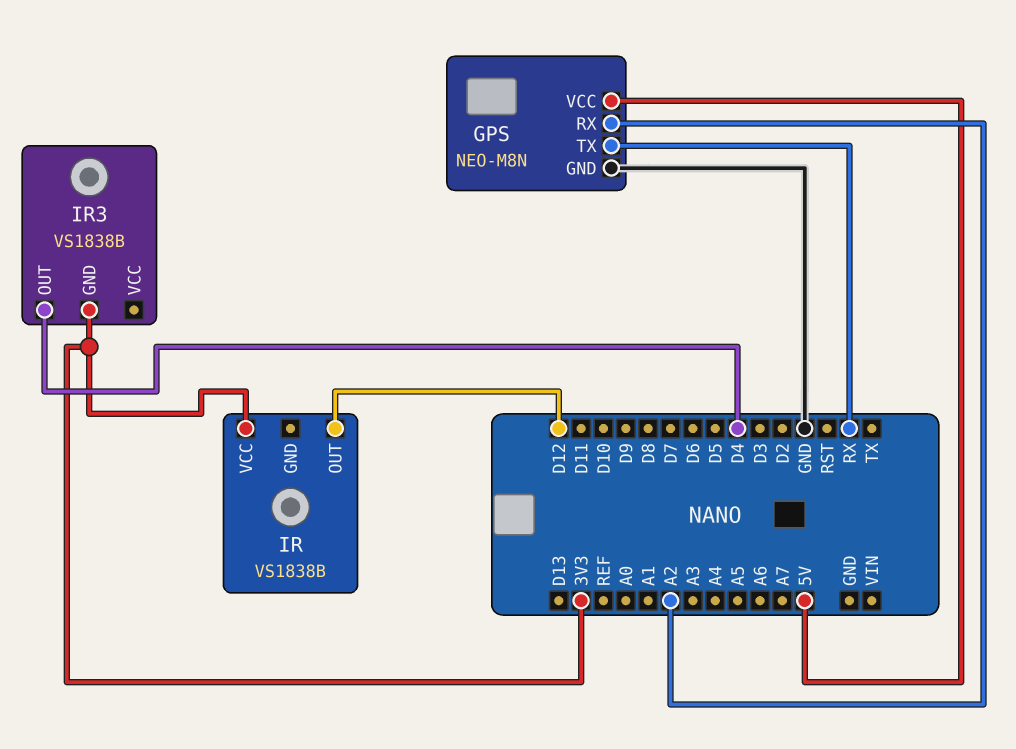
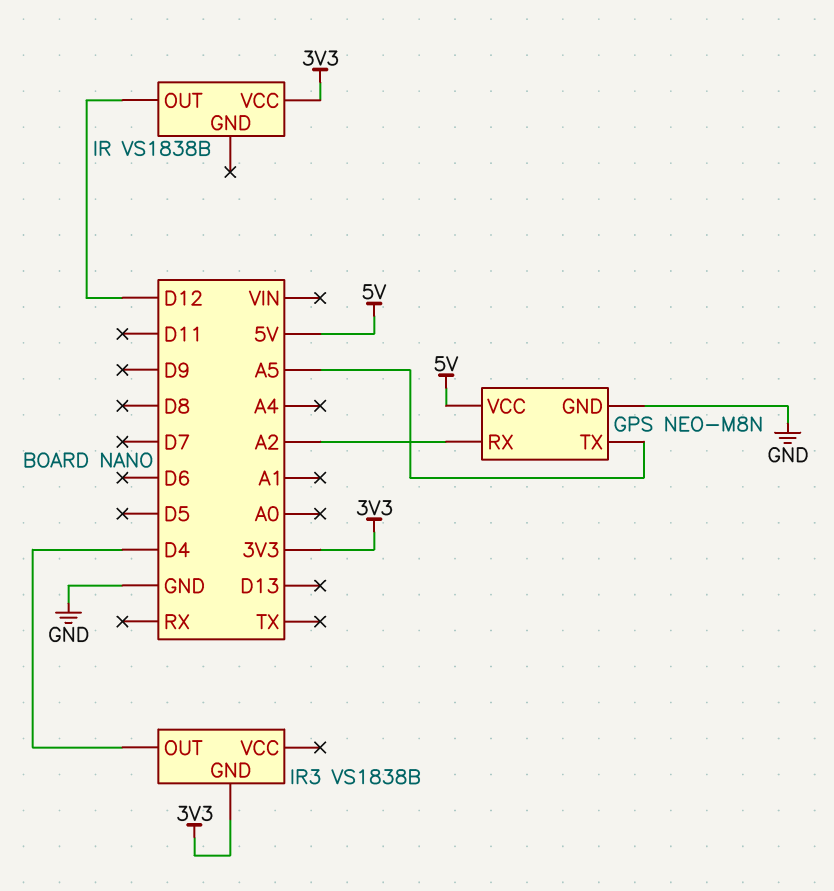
GPS pin TX: RX -> A5

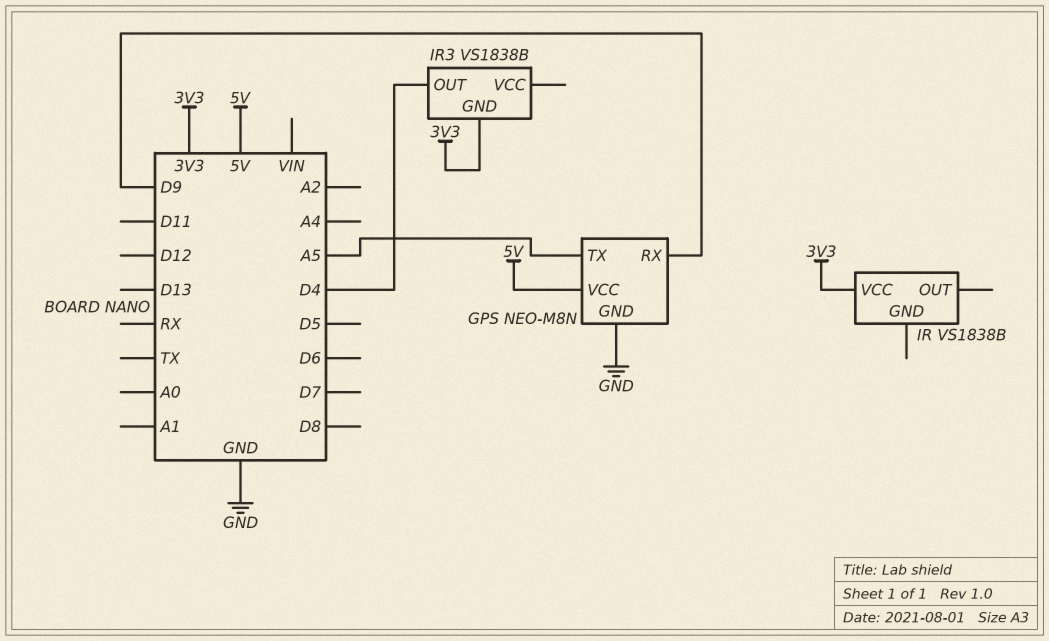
GPS pin RX: A2 -> D9
IR pin OUT: D12 -> none

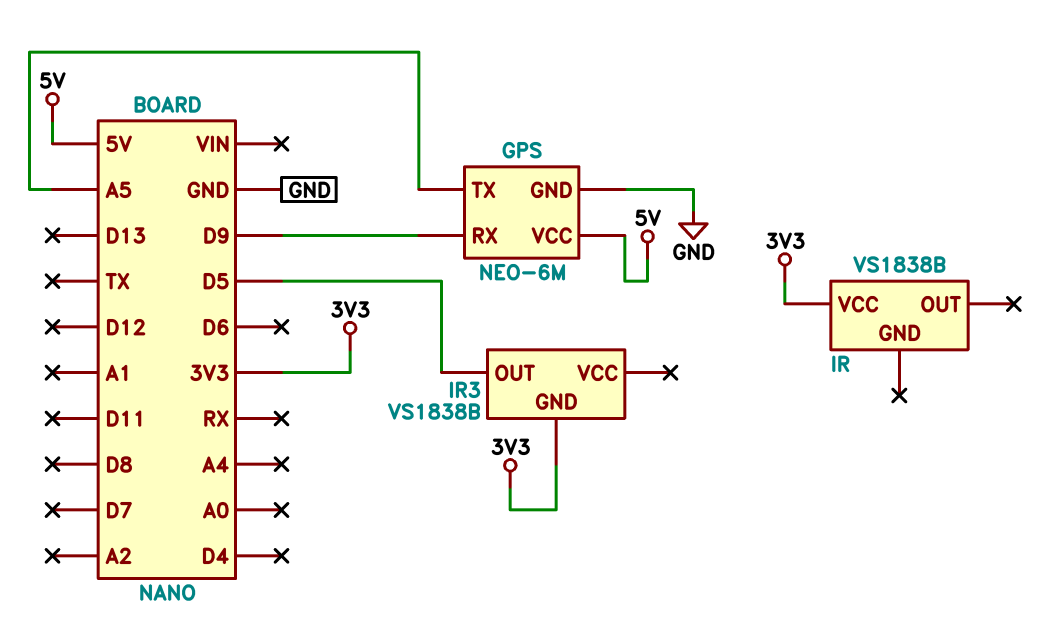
GPS: NEO-M8N -> NEO-6M
IR3 pin OUT: D4 -> D5

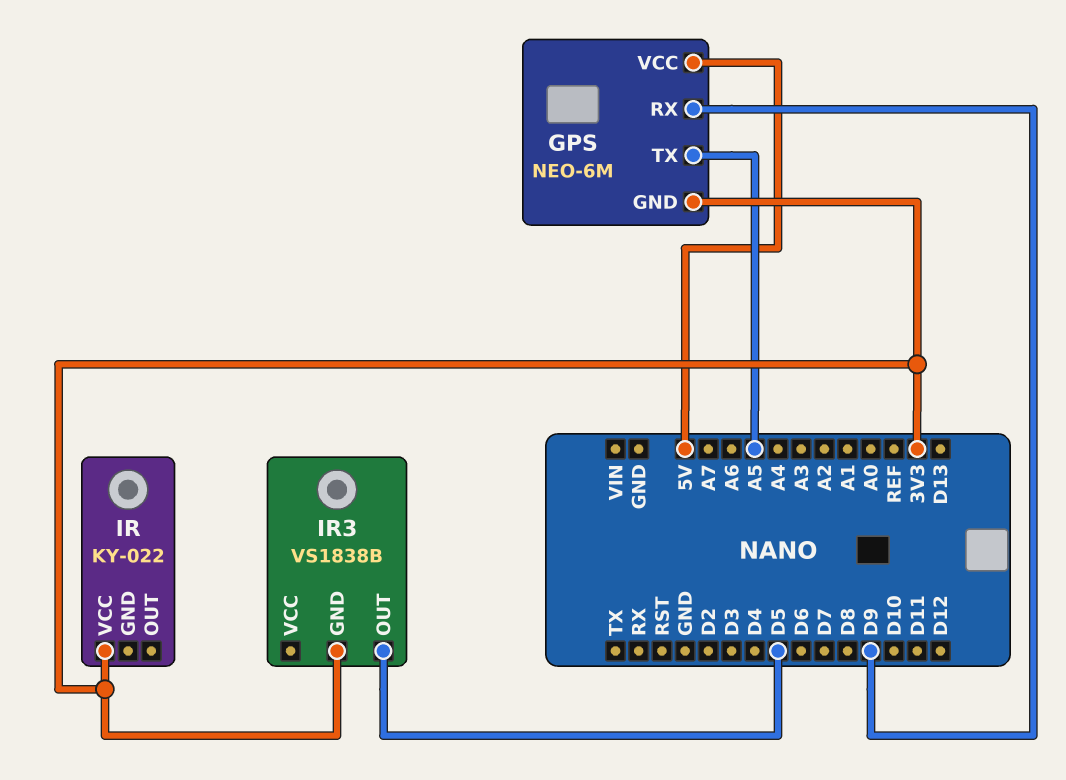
GPS pin GND: GND -> 3V3
IR: VS1838B -> KY-022

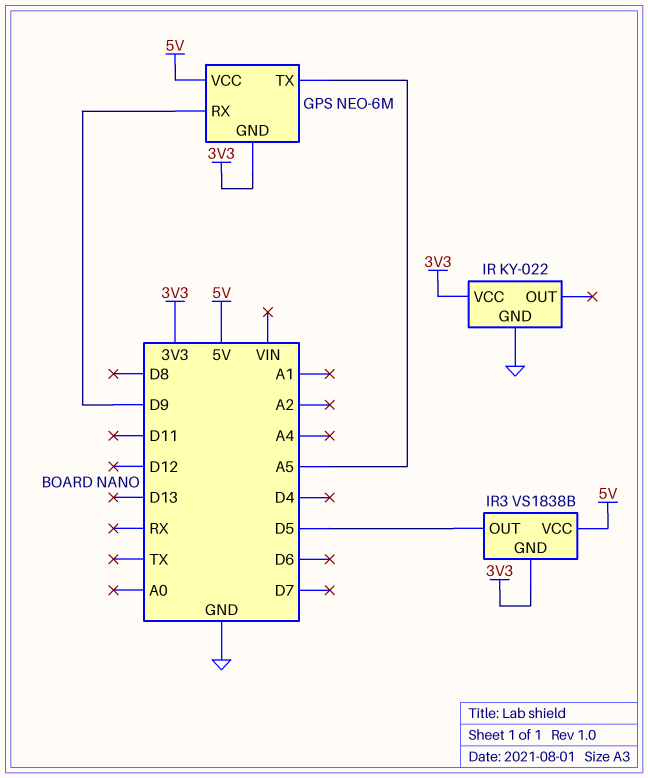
IR pin GND: none -> GND
IR3 pin VCC: none -> 5V

